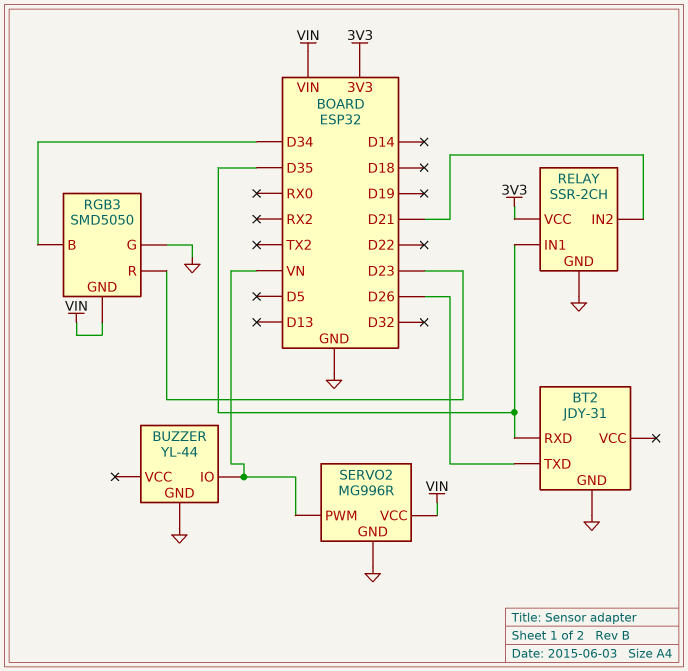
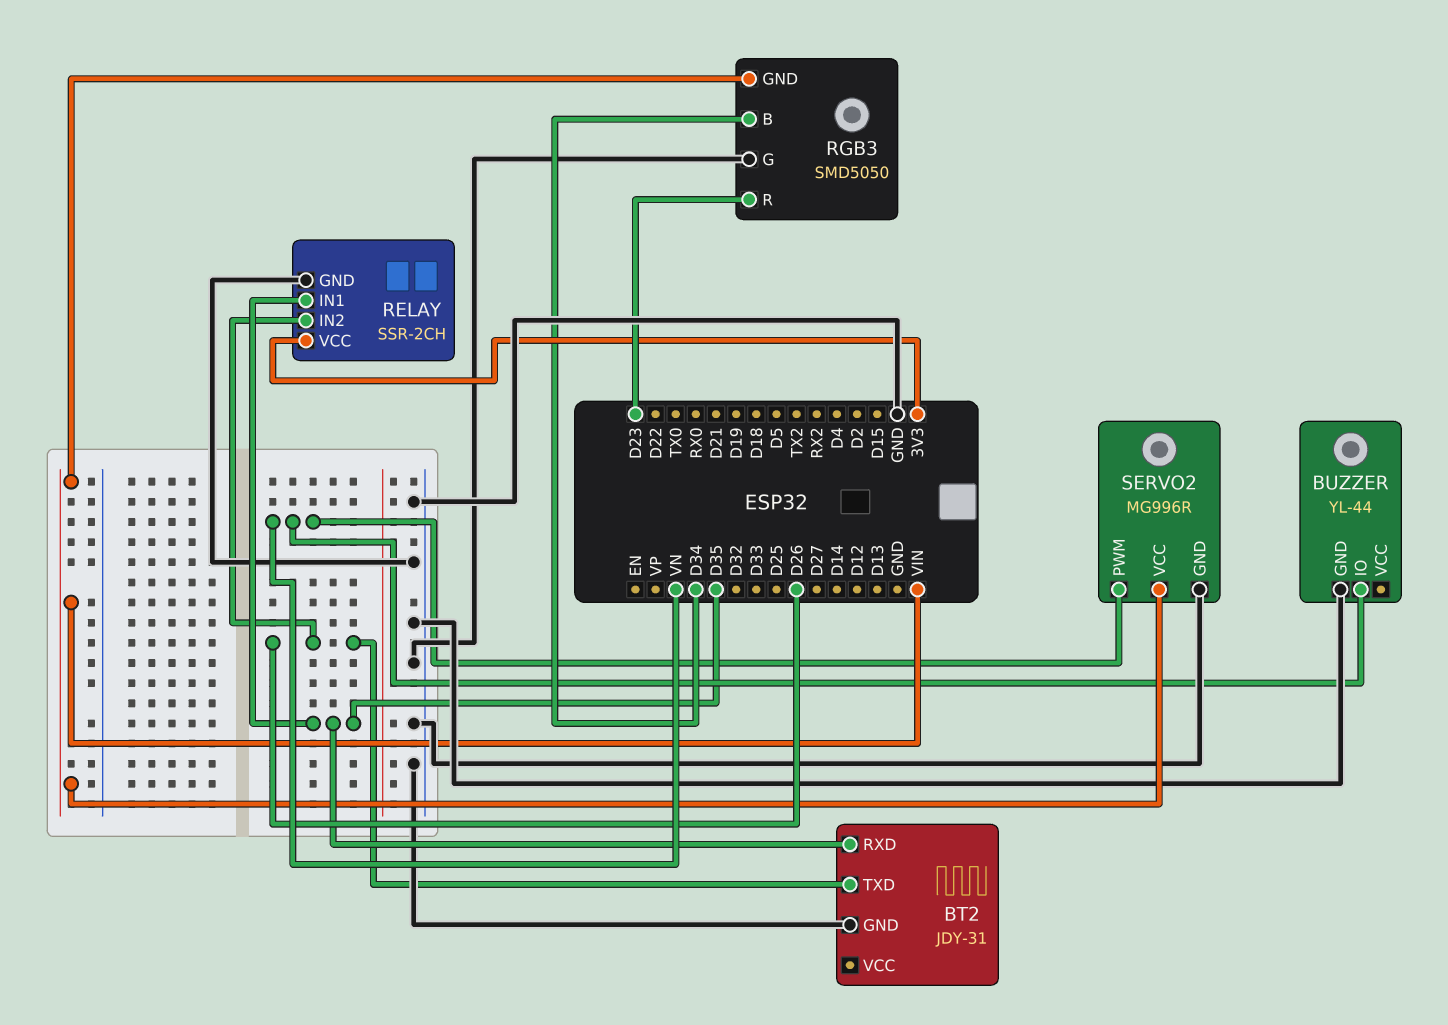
RELAY pin IN2: D21 -> D26

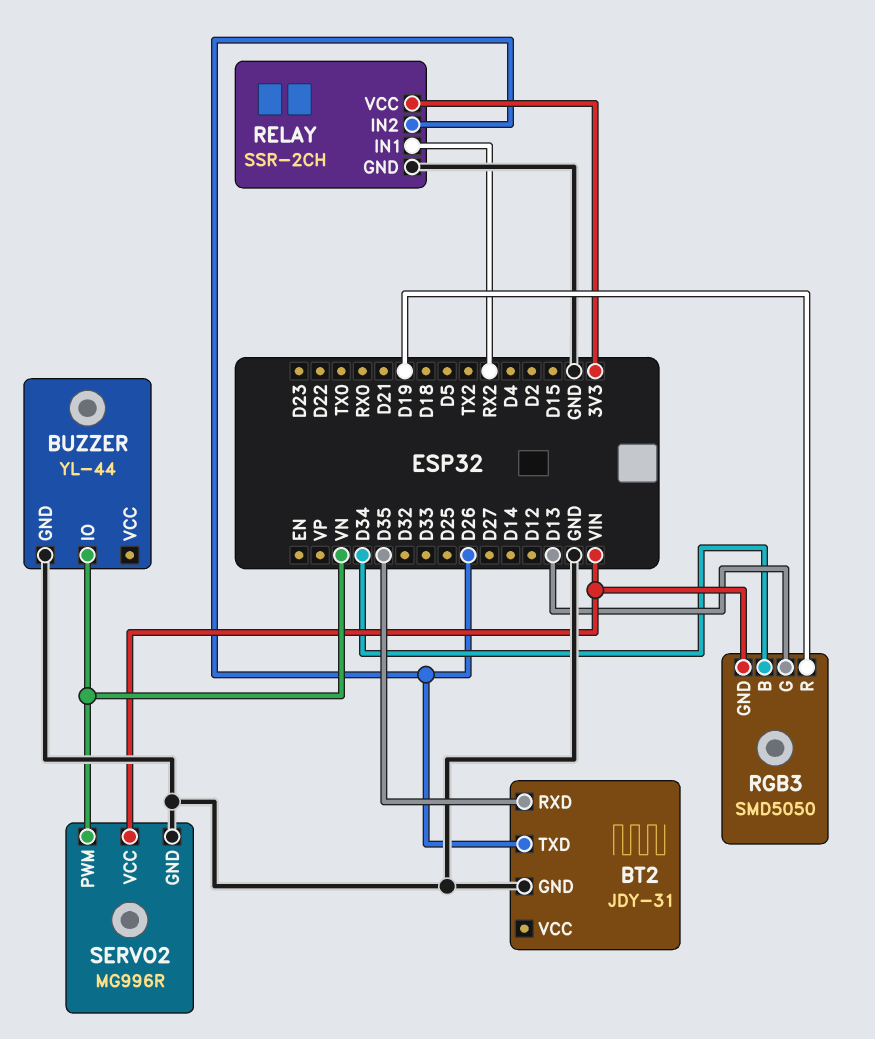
RELAY pin IN1: D35 -> RX2
RGB3 pin G: GND -> D13
RGB3 pin R: D23 -> D19

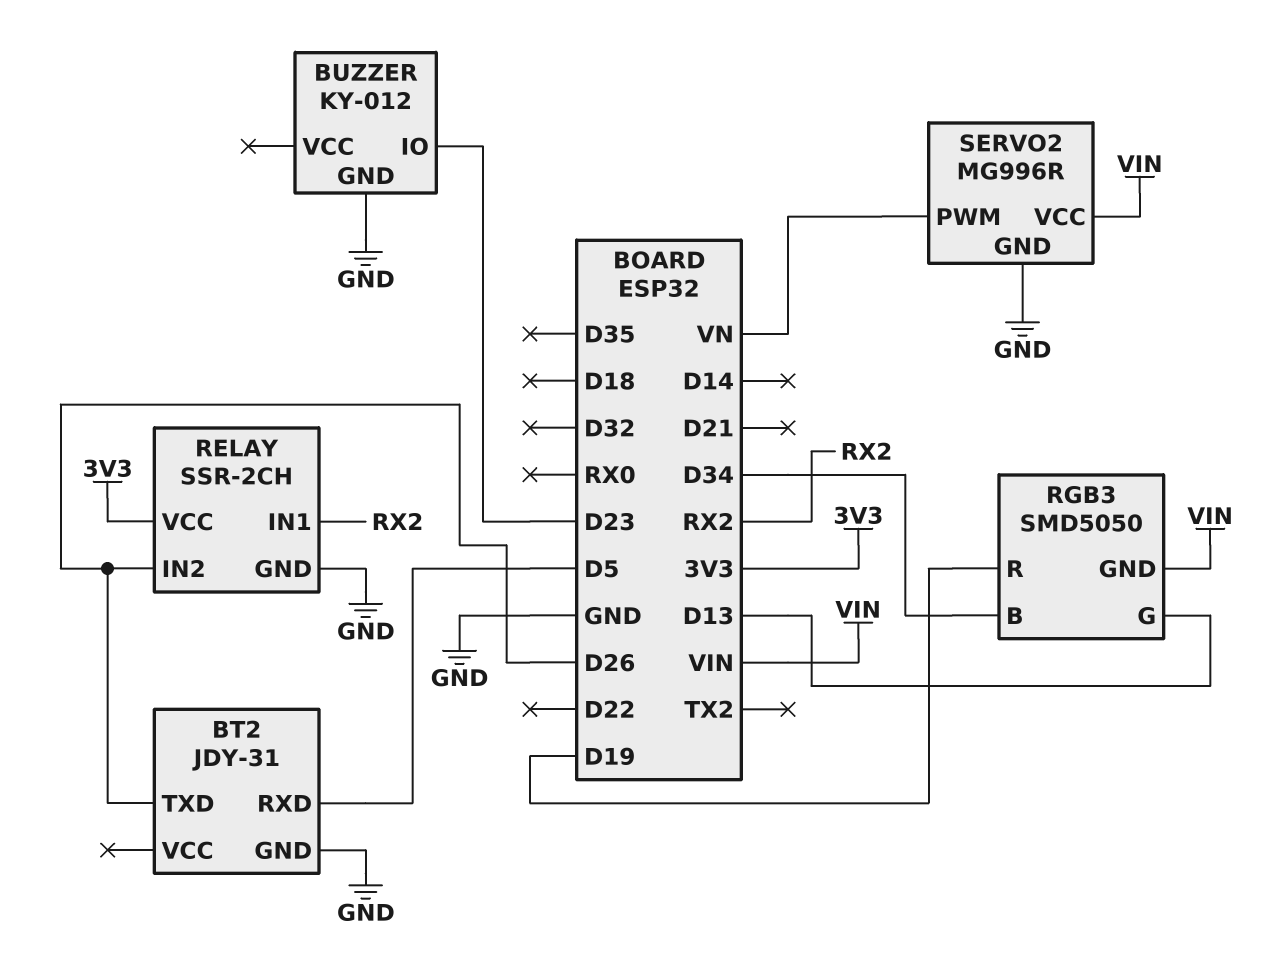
BT2 pin RXD: D35 -> D5
BUZZER: YL-44 -> KY-012
BUZZER pin IO: VN -> D23

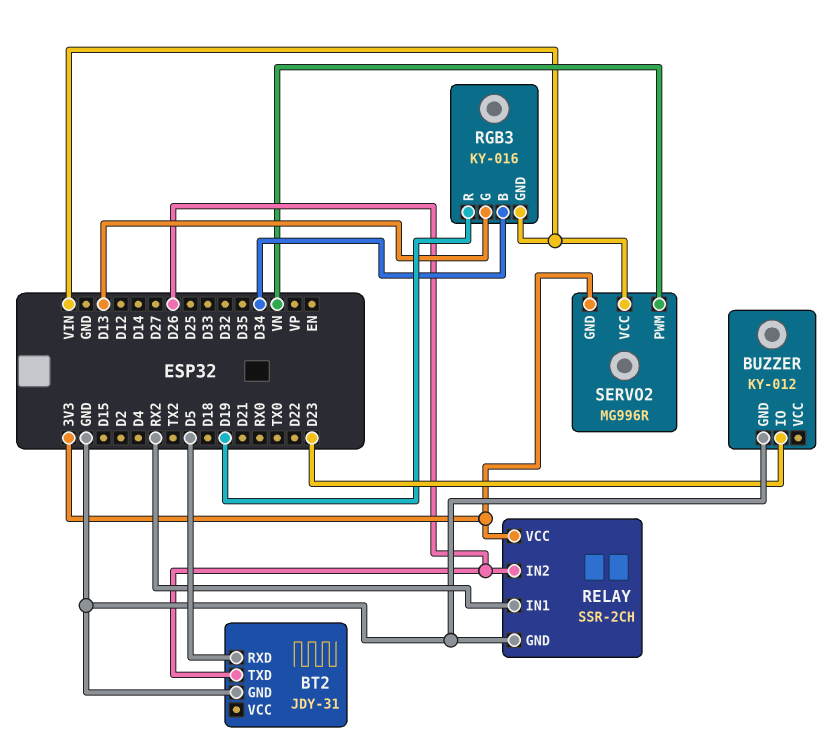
RGB3: SMD5050 -> KY-016
SERVO2 pin GND: GND -> 3V3

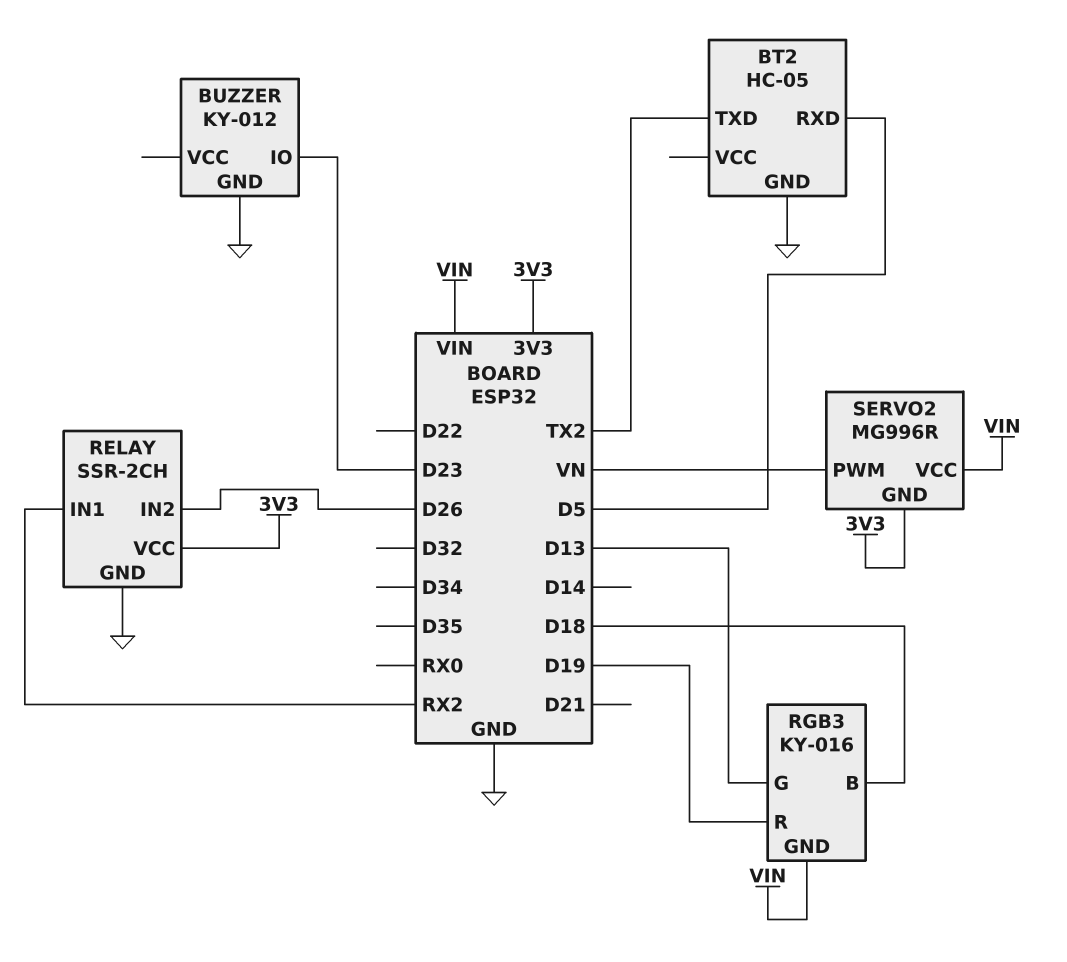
BT2: JDY-31 -> HC-05
BT2 pin TXD: D26 -> TX2
RGB3 pin B: D34 -> D18

